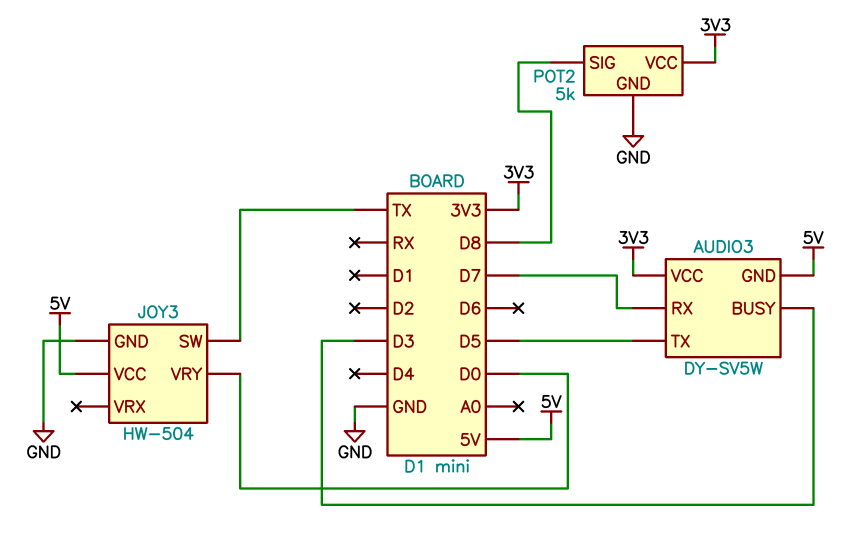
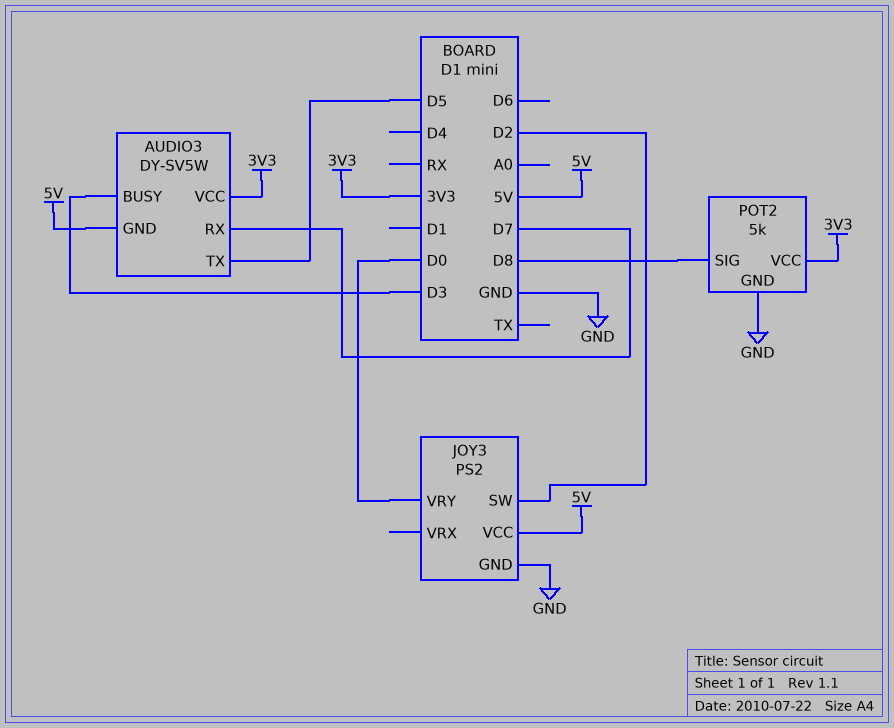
JOY3: HW-504 -> PS2
JOY3 pin SW: TX -> D2

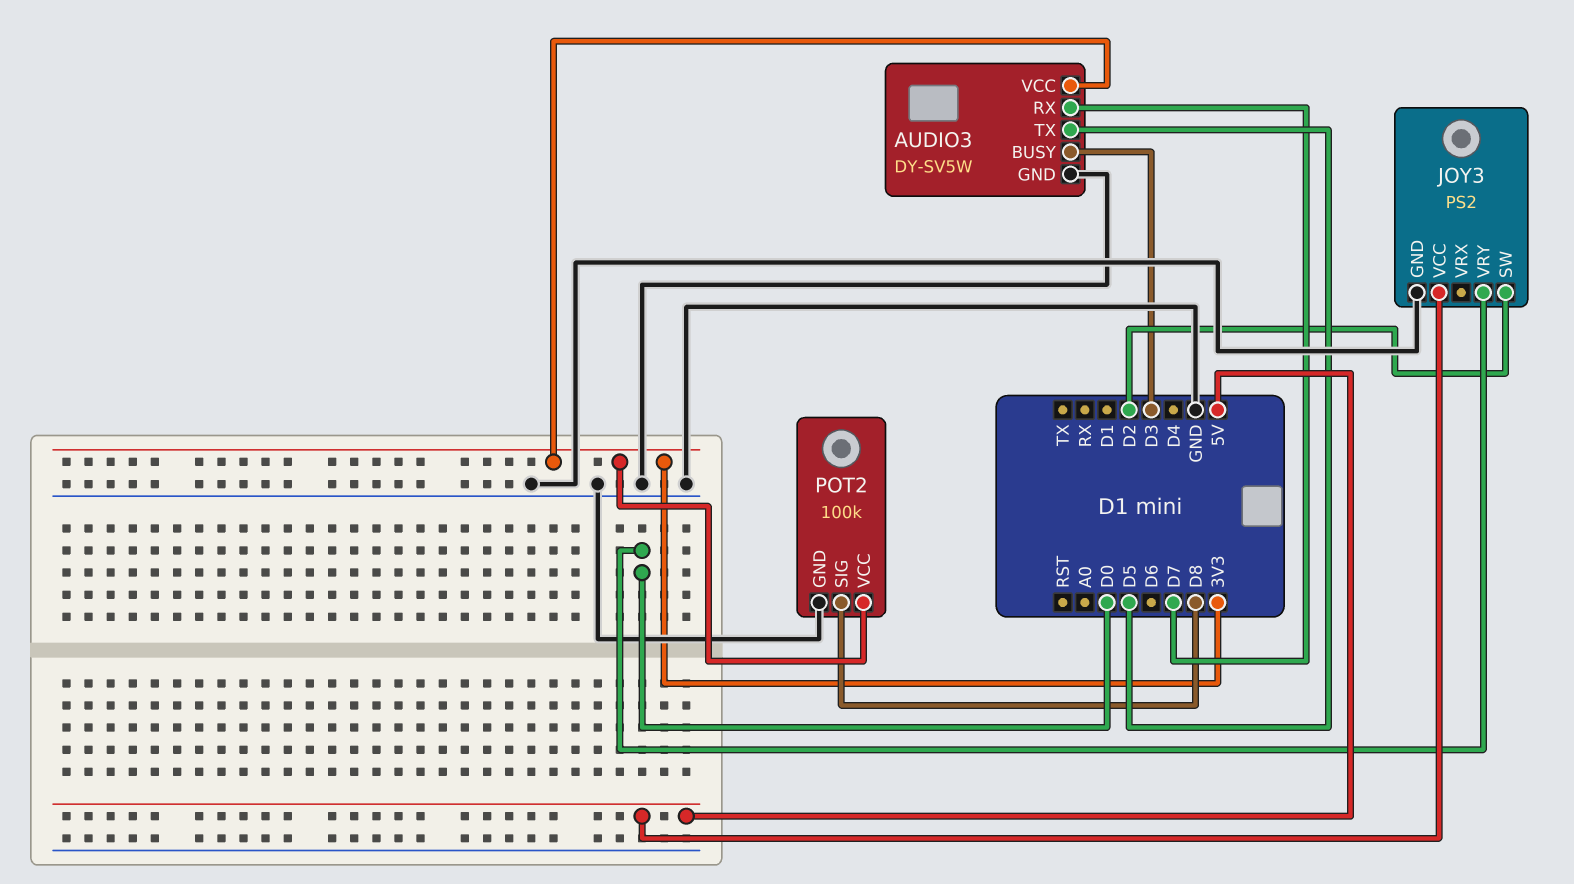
AUDIO3 pin GND: 5V -> GND
POT2: 5k -> 100k

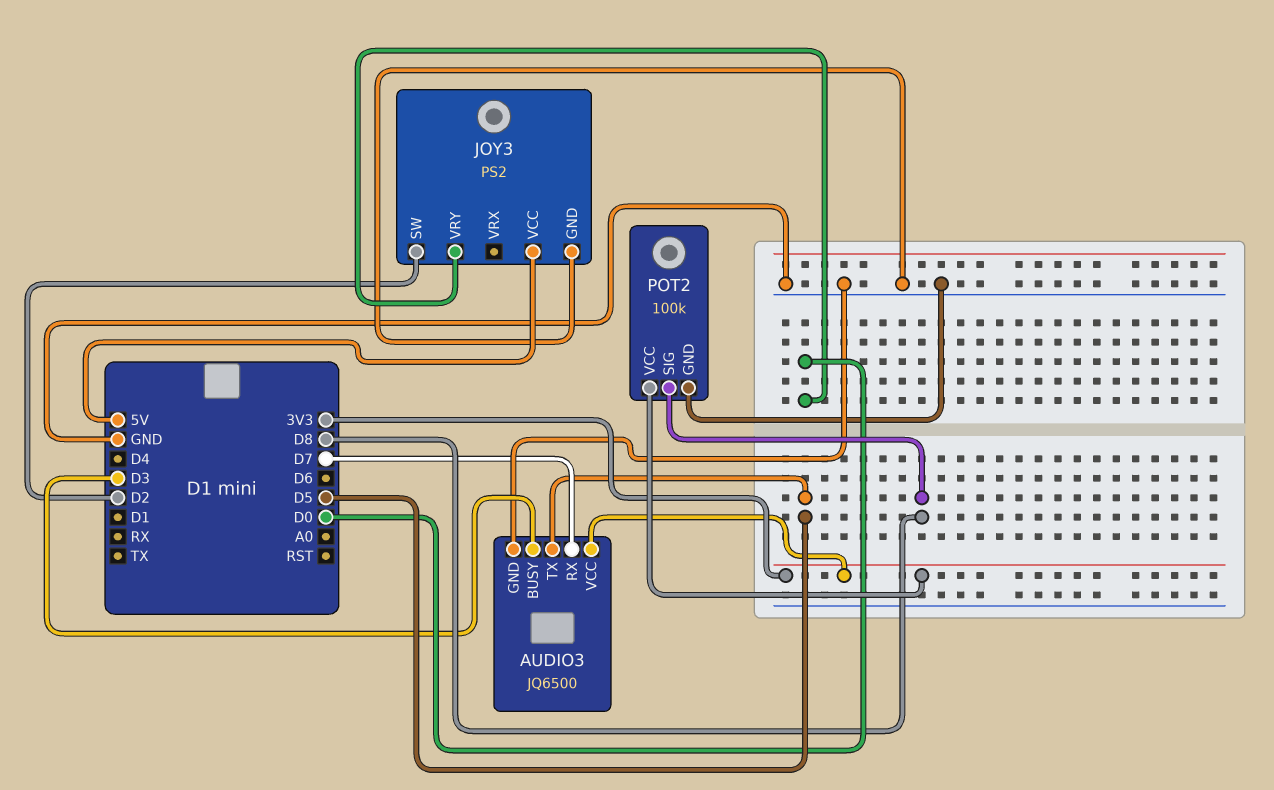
AUDIO3: DY-SV5W -> JQ6500

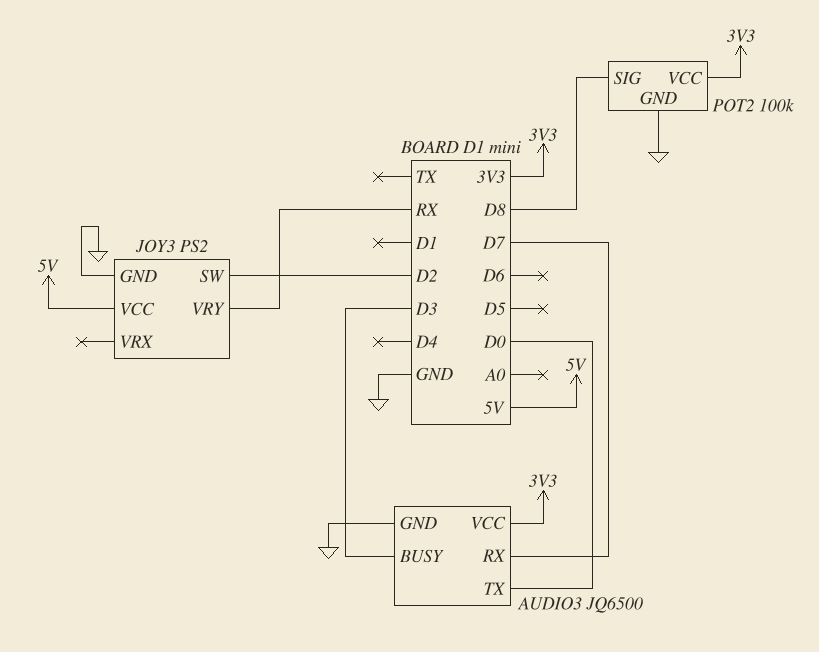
AUDIO3 pin TX: D5 -> D0
JOY3 pin VRY: D0 -> RX

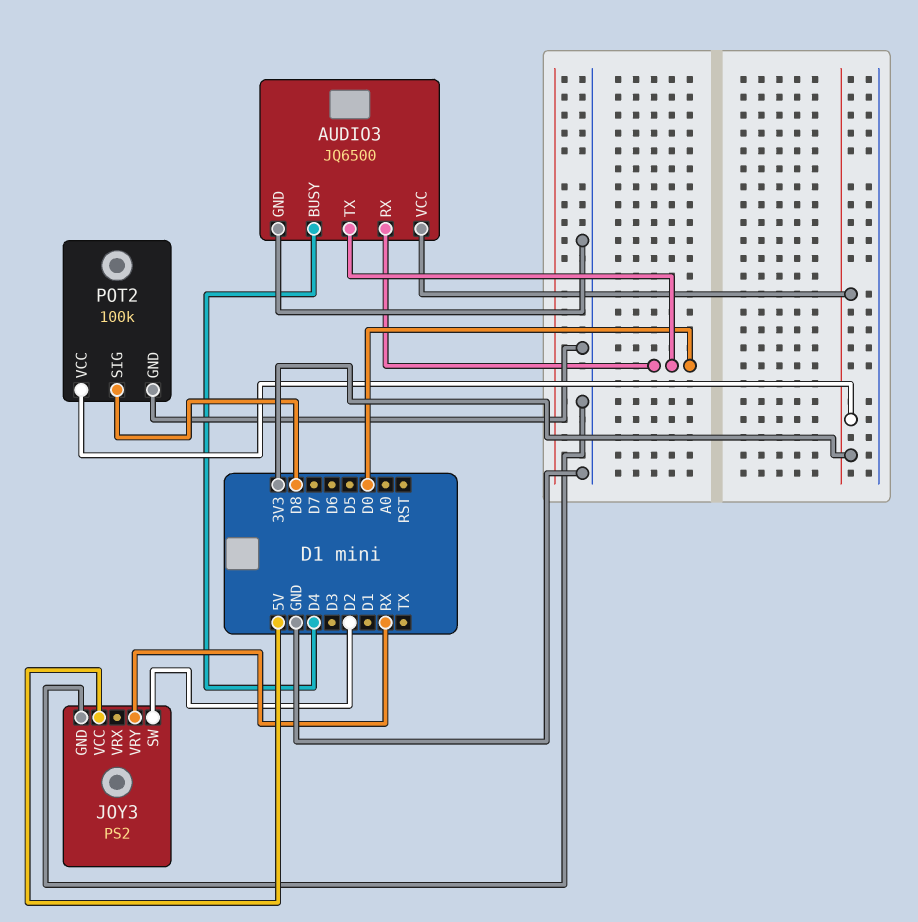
AUDIO3 pin BUSY: D3 -> D4
AUDIO3 pin RX: D7 -> D0

